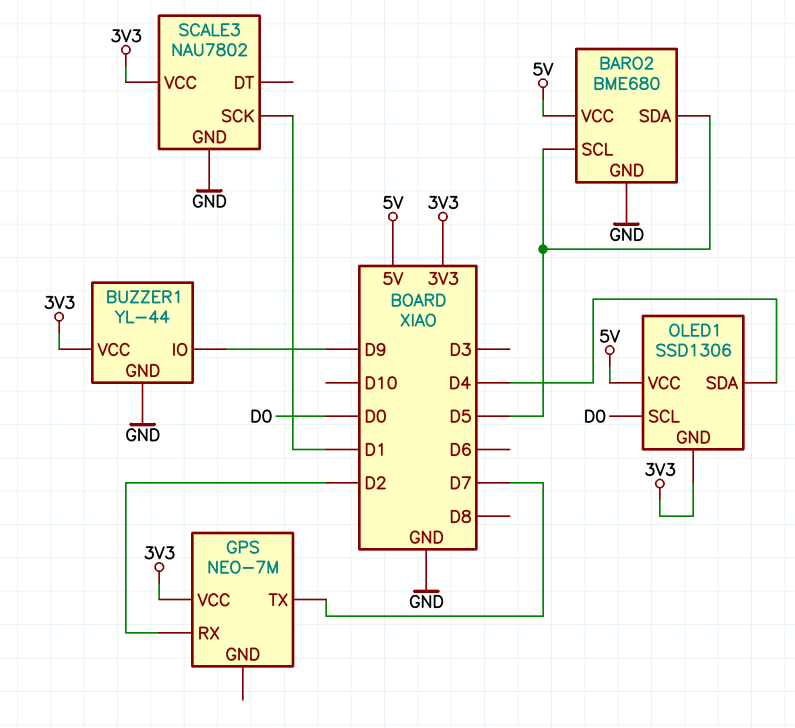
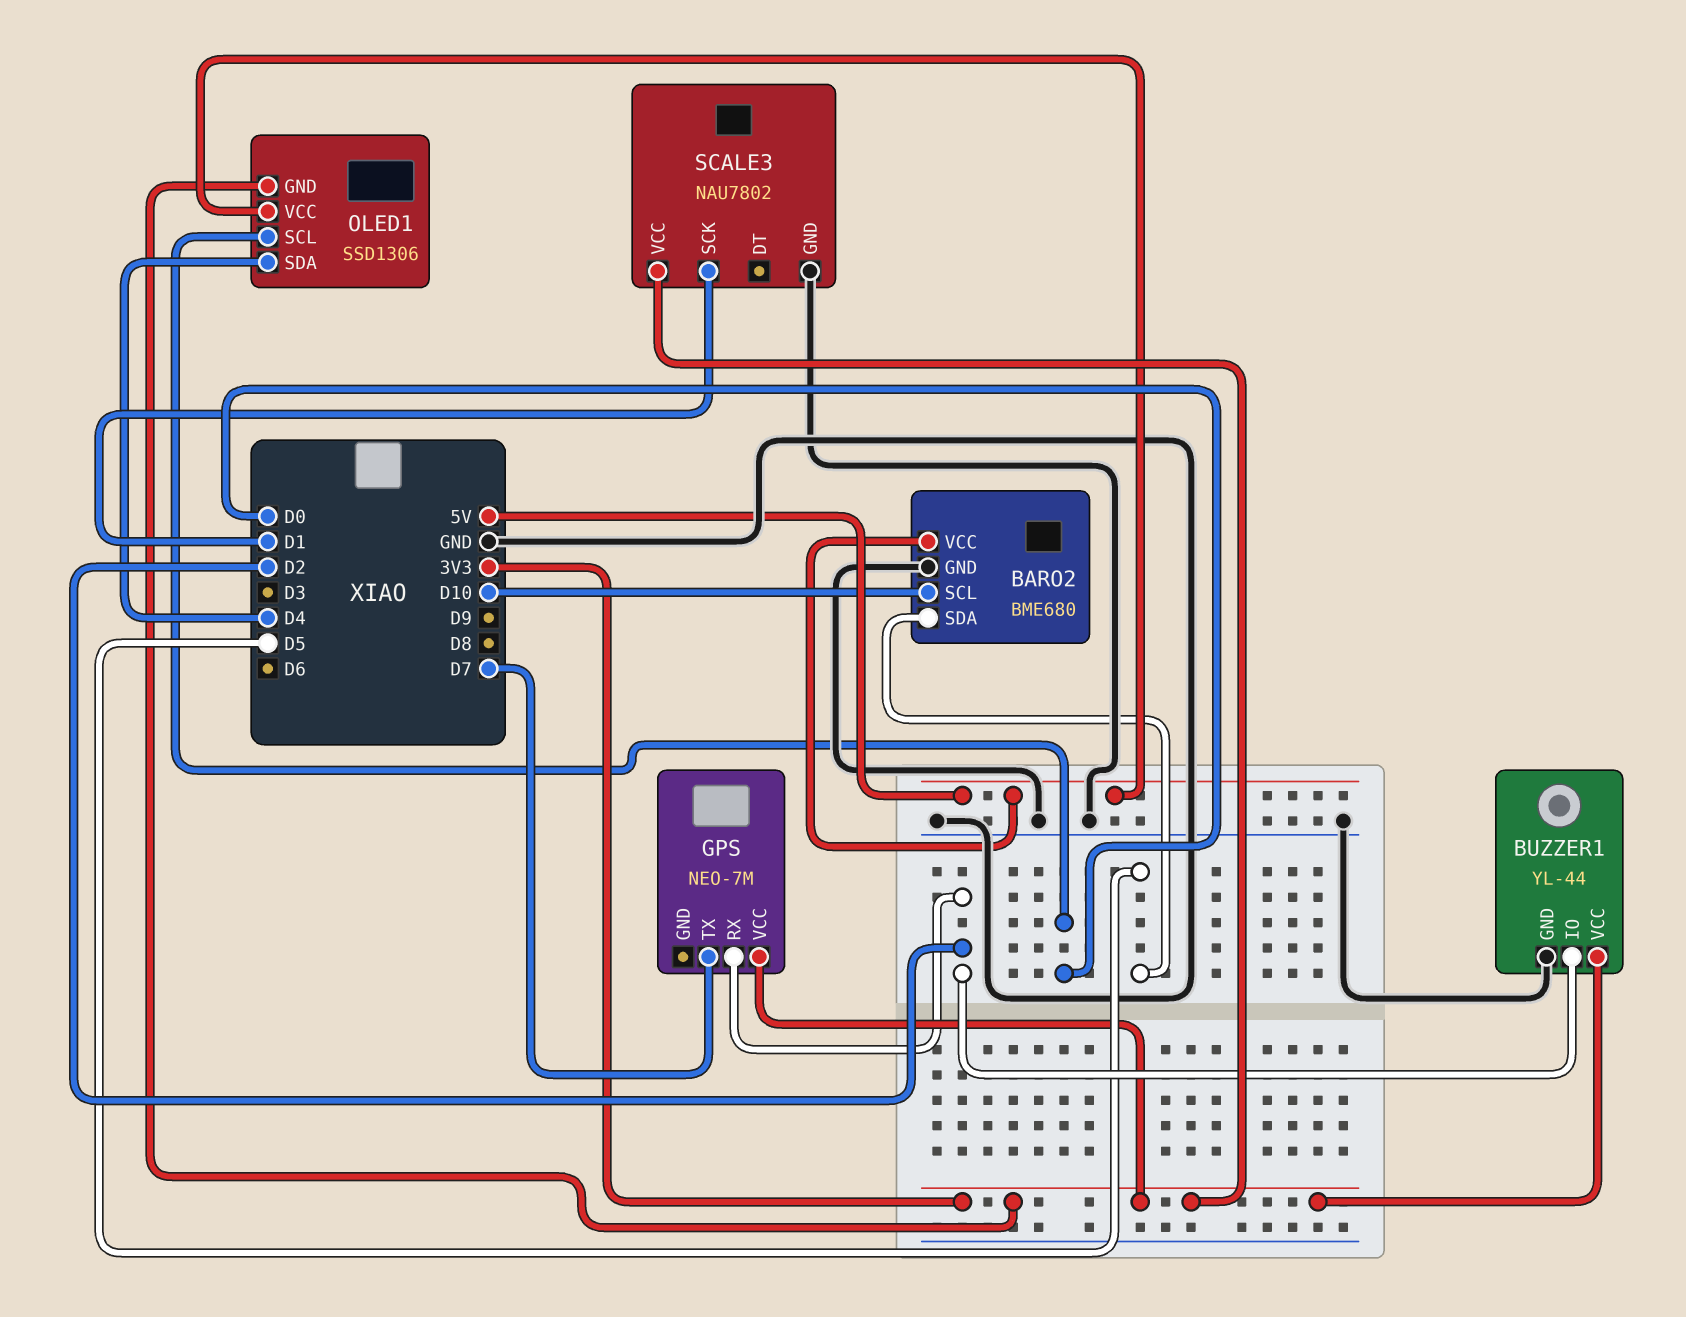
BARO2 pin SCL: D5 -> D10
BUZZER1 pin IO: D9 -> D2

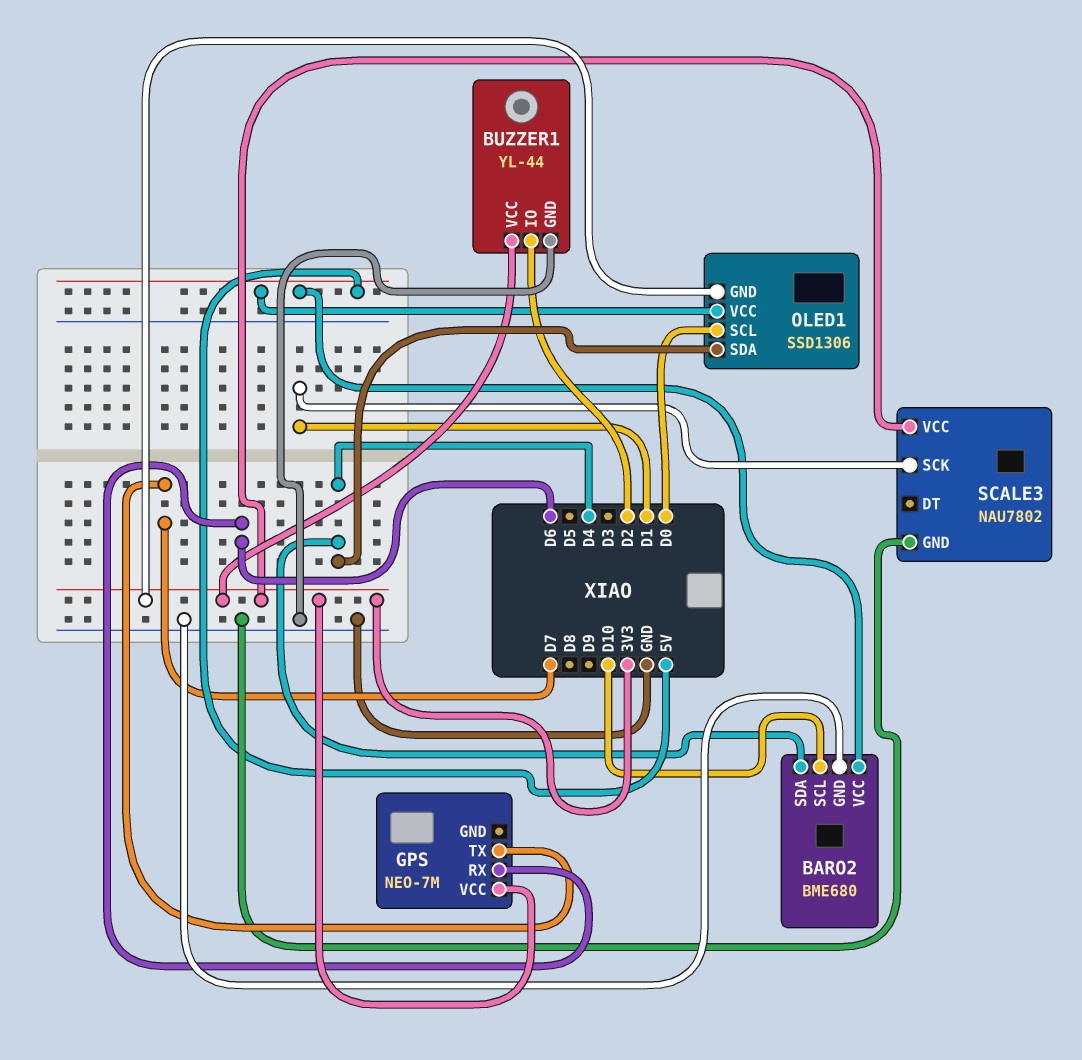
BARO2 pin SDA: D5 -> D4
GPS pin RX: D2 -> D6

